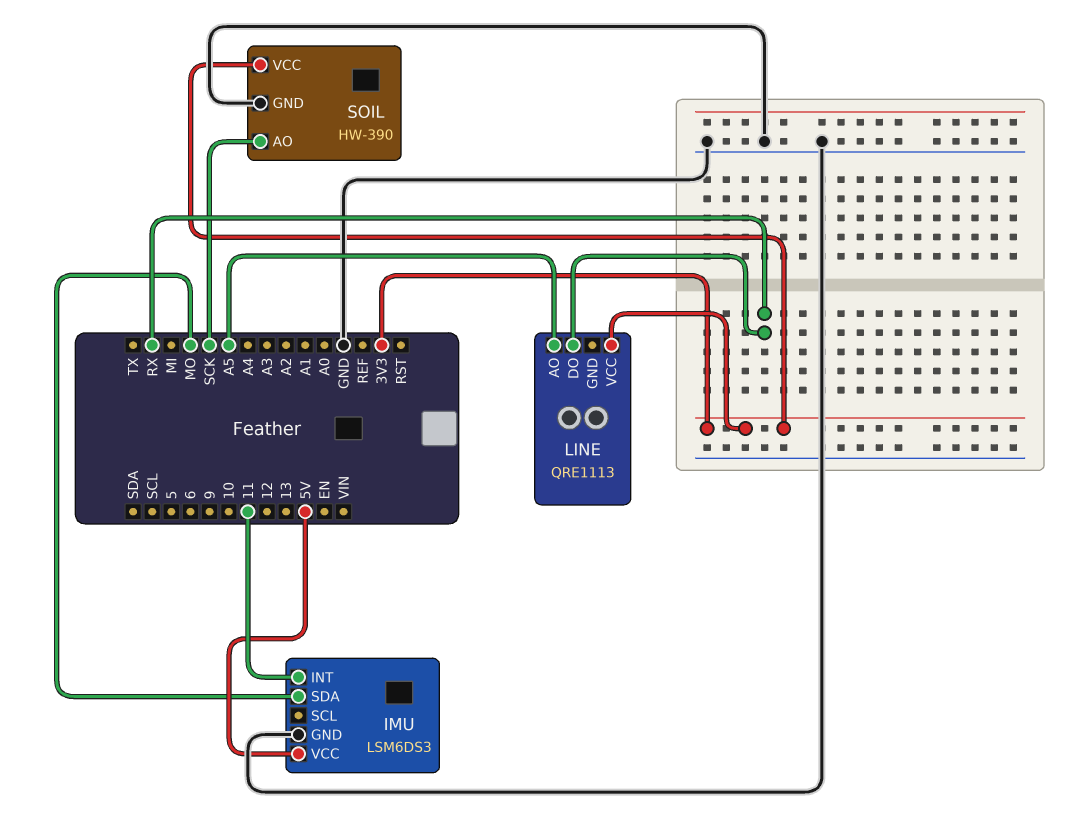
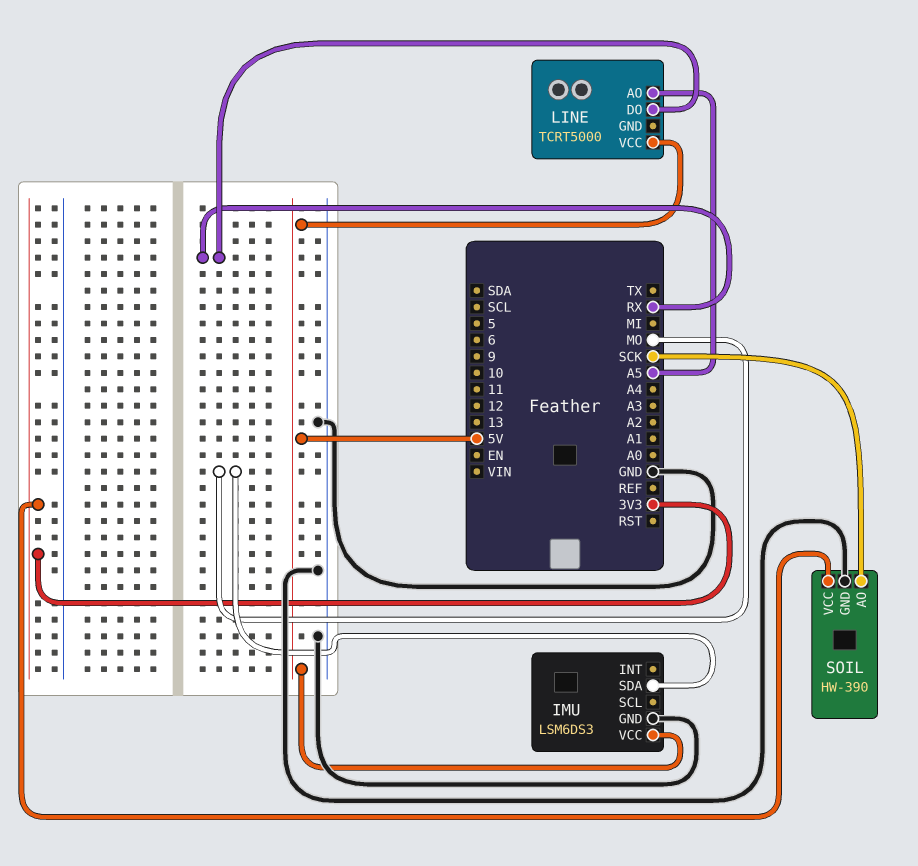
IMU pin INT: 11 -> none
LINE: QRE1113 -> TCRT5000
LINE pin VCC: 3V3 -> 5V

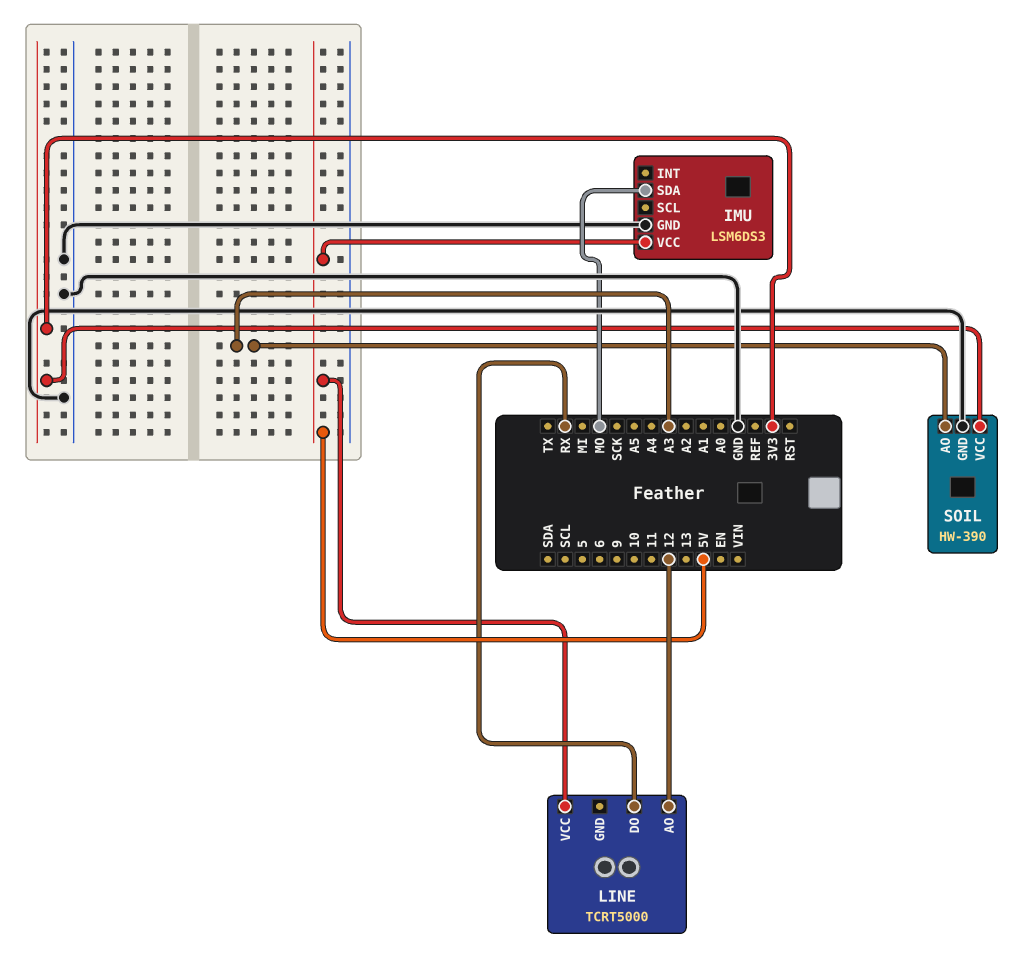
LINE pin AO: A5 -> 12
SOIL pin AO: SCK -> A3

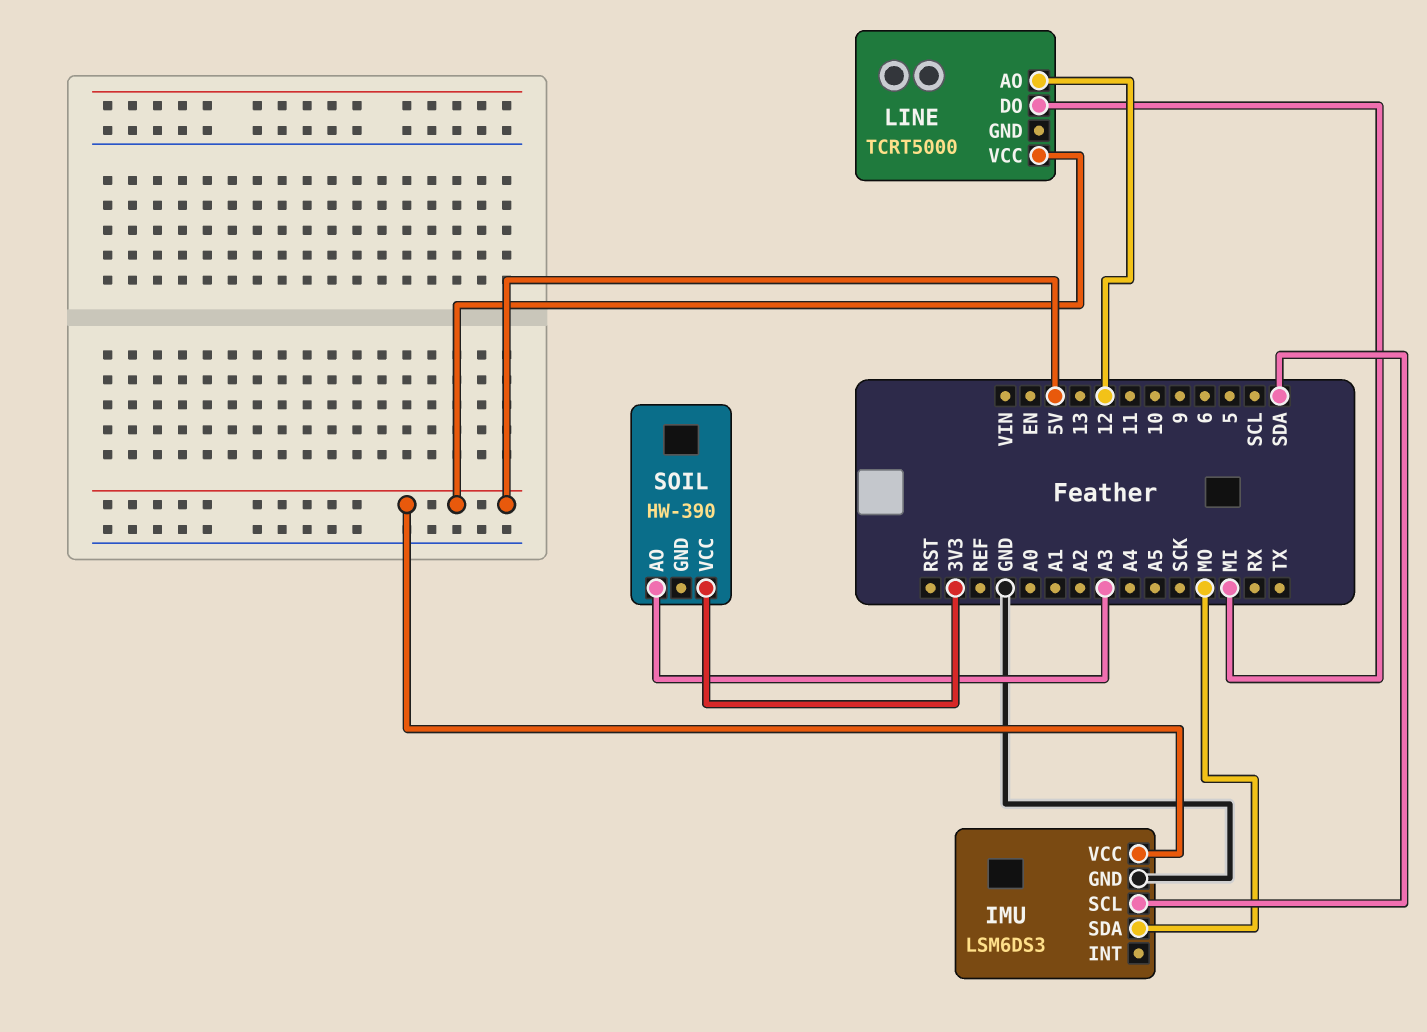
IMU pin SCL: none -> SDA
LINE pin DO: RX -> MI
SOIL pin GND: GND -> none

